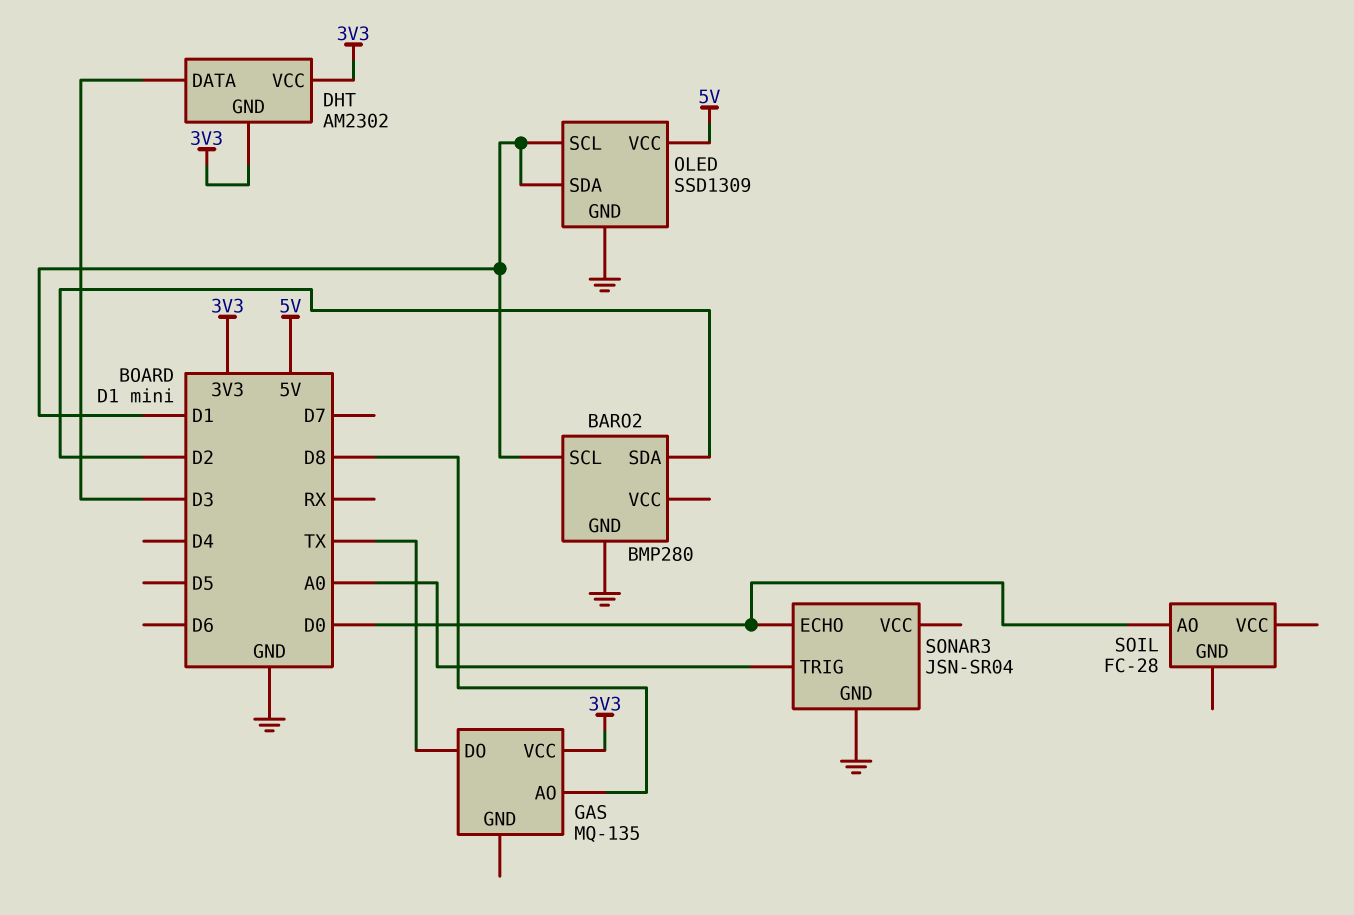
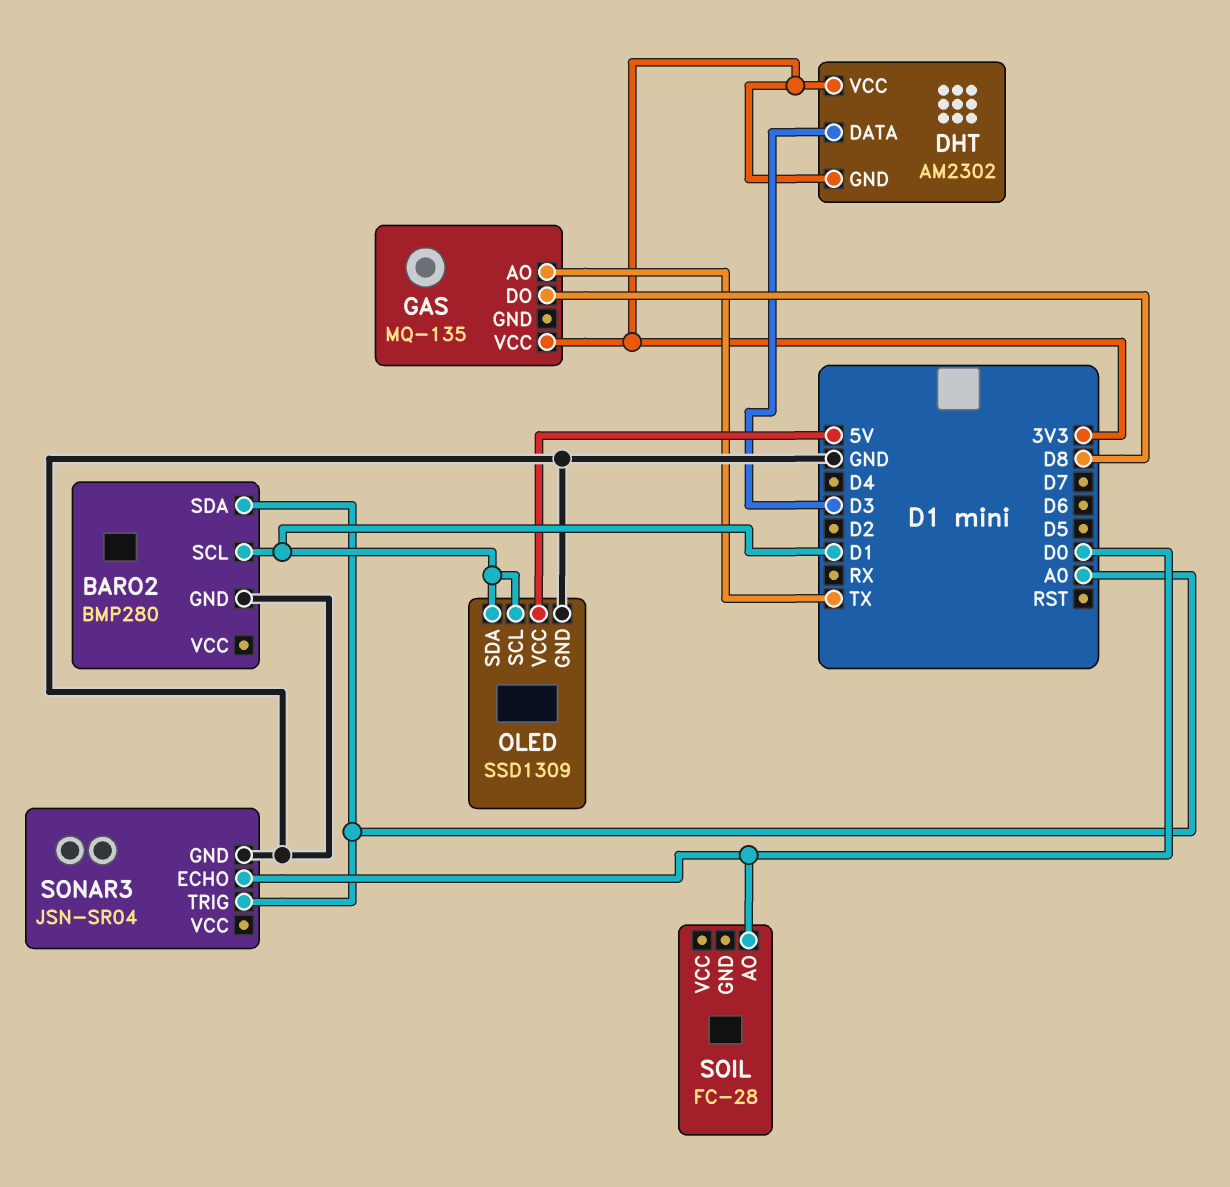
BARO2 pin SDA: D2 -> A0
GAS pin AO: D8 -> TX
GAS pin DO: TX -> D8

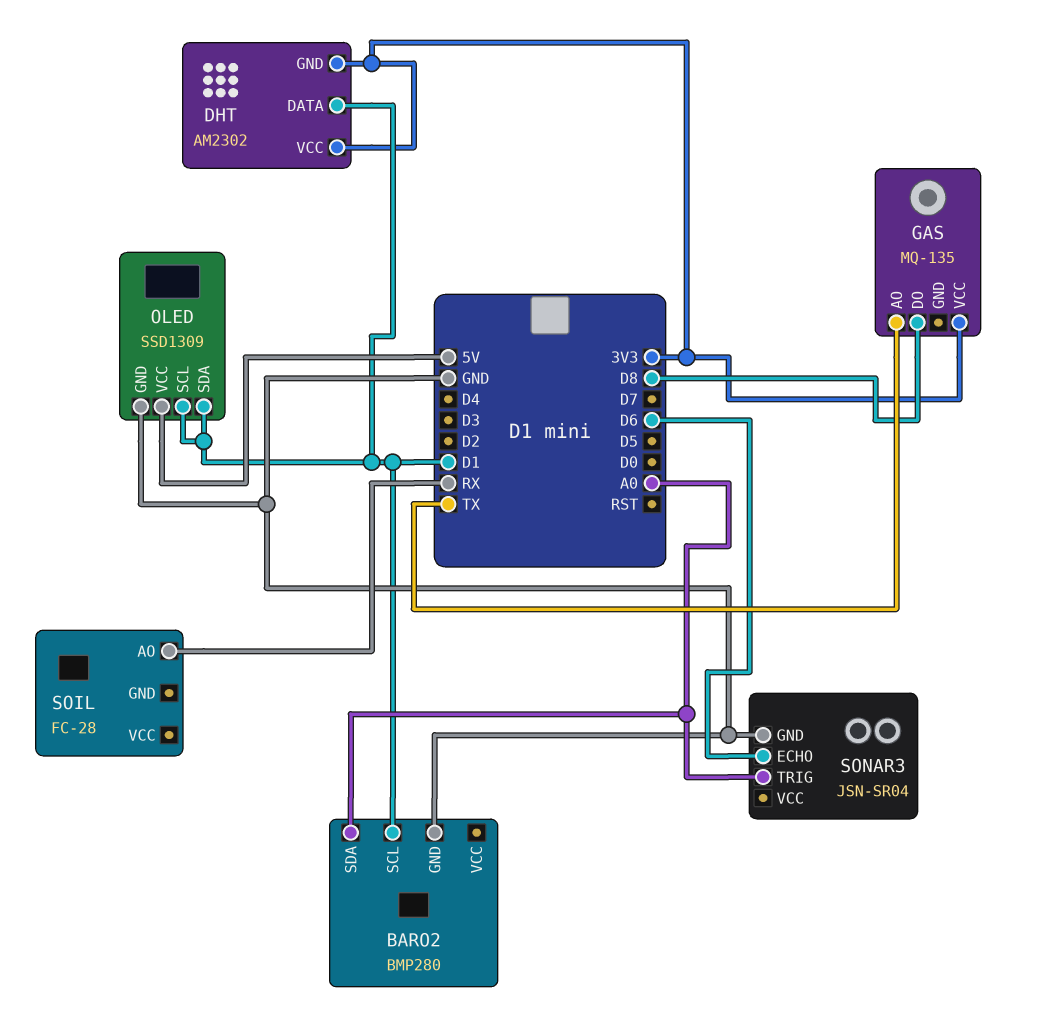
DHT pin DATA: D3 -> D1
SOIL pin AO: D0 -> RX
SONAR3 pin ECHO: D0 -> D6

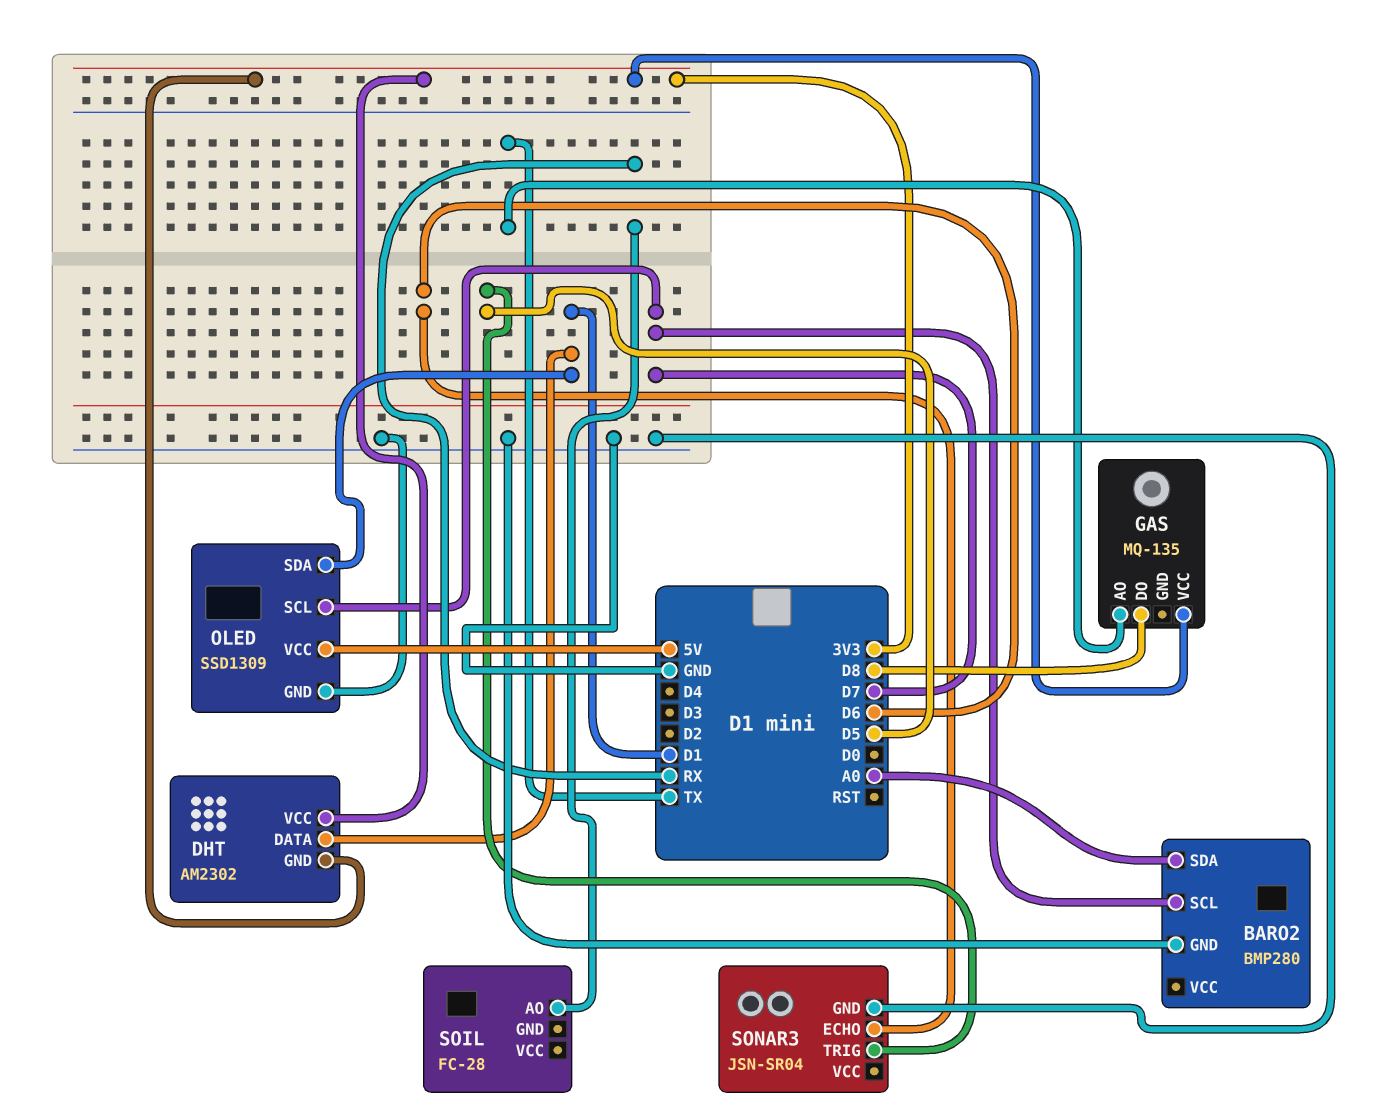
BARO2 pin SCL: D1 -> D7
OLED pin SCL: D1 -> D7
SONAR3 pin TRIG: A0 -> D5

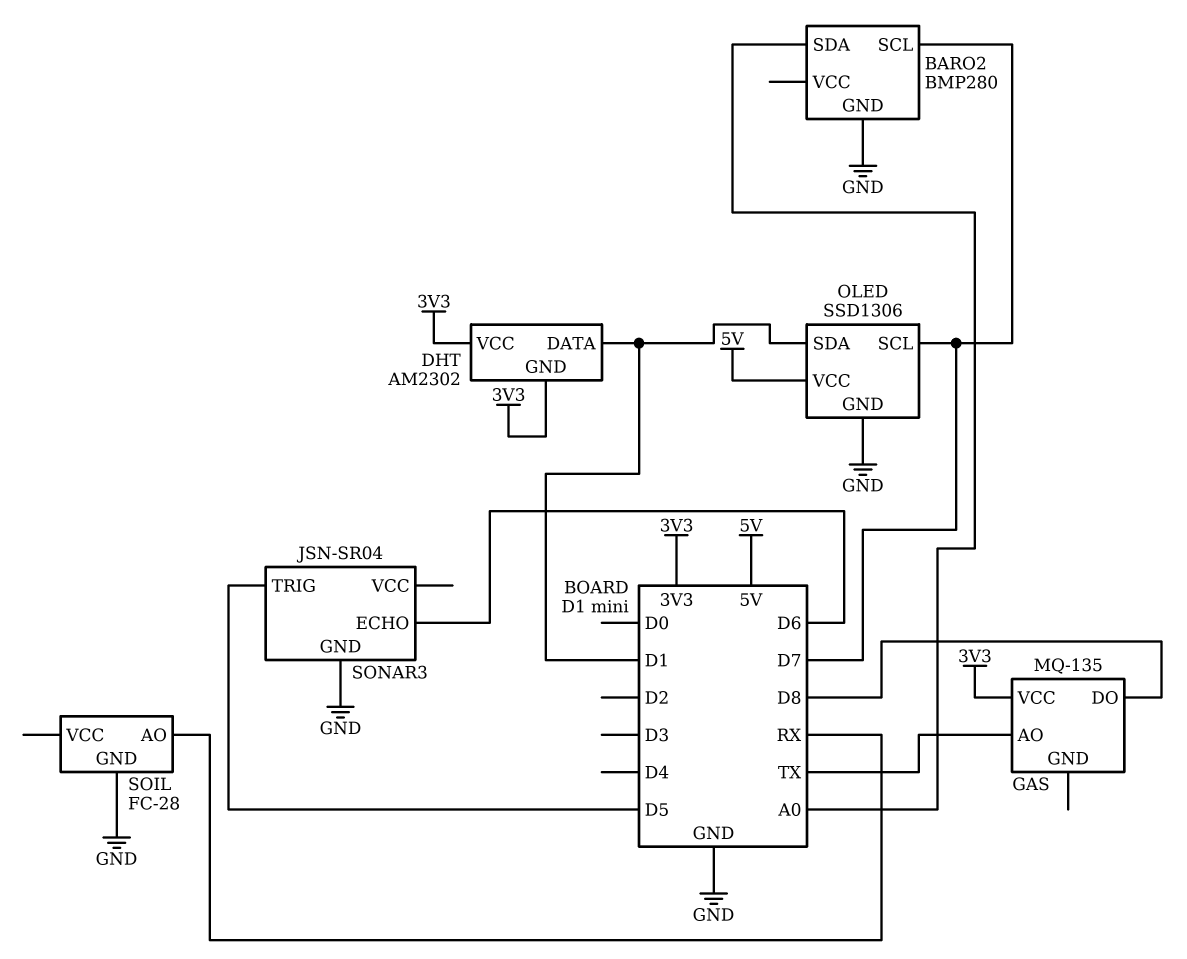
OLED: SSD1309 -> SSD1306
SOIL pin GND: none -> GND

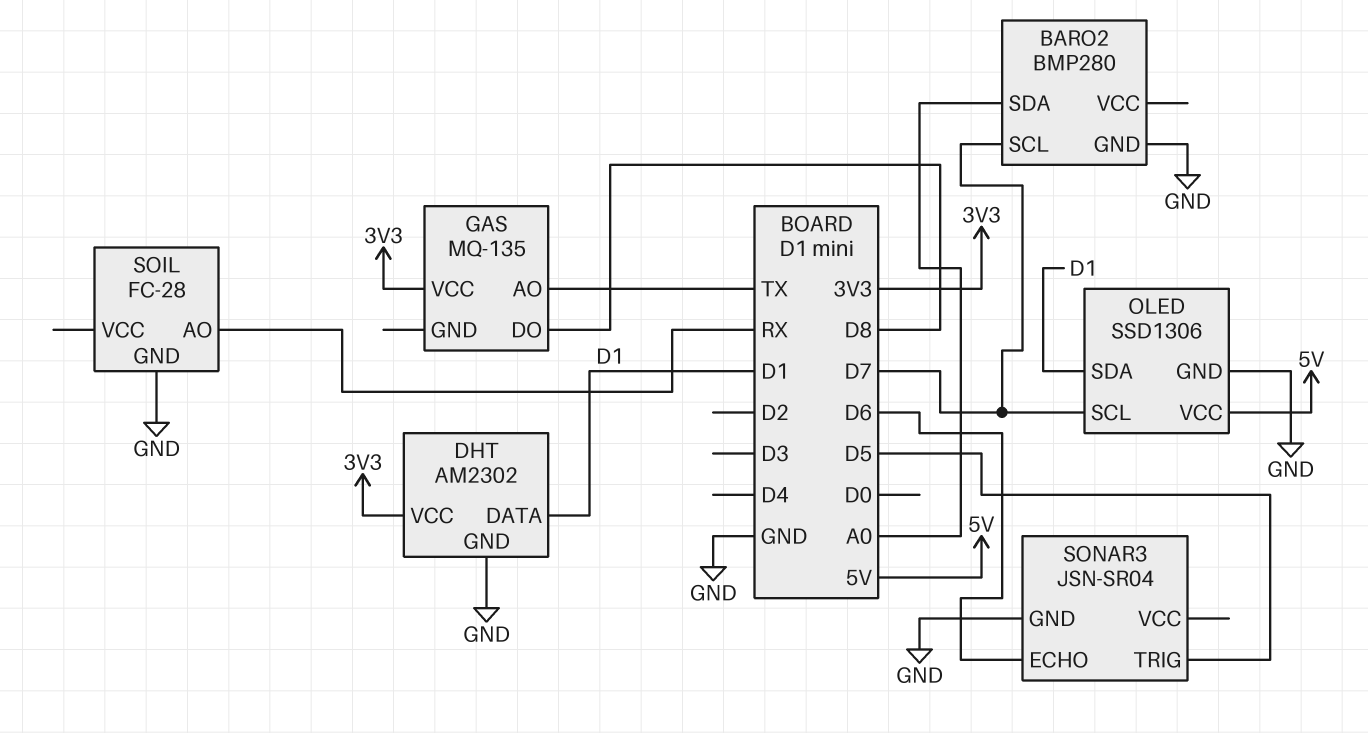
DHT pin GND: 3V3 -> GND

